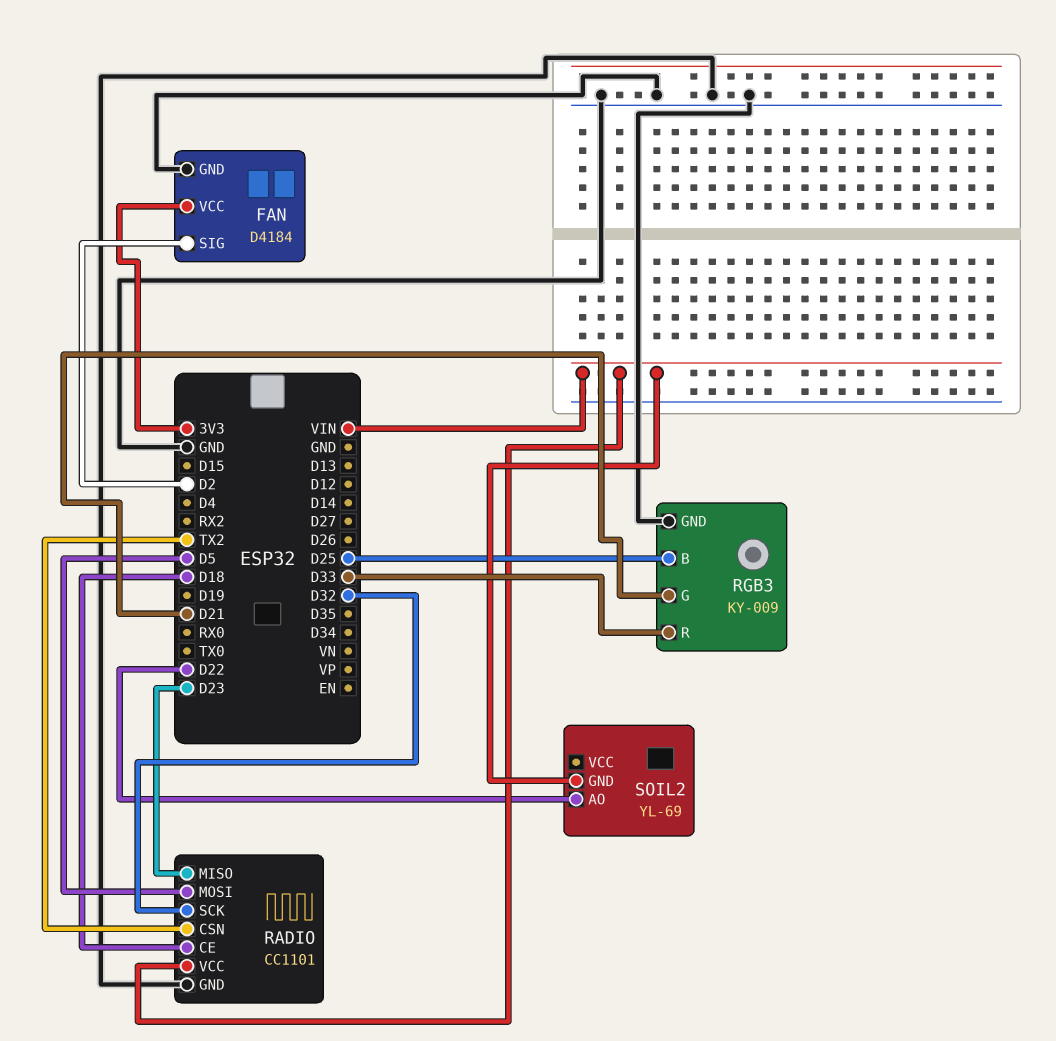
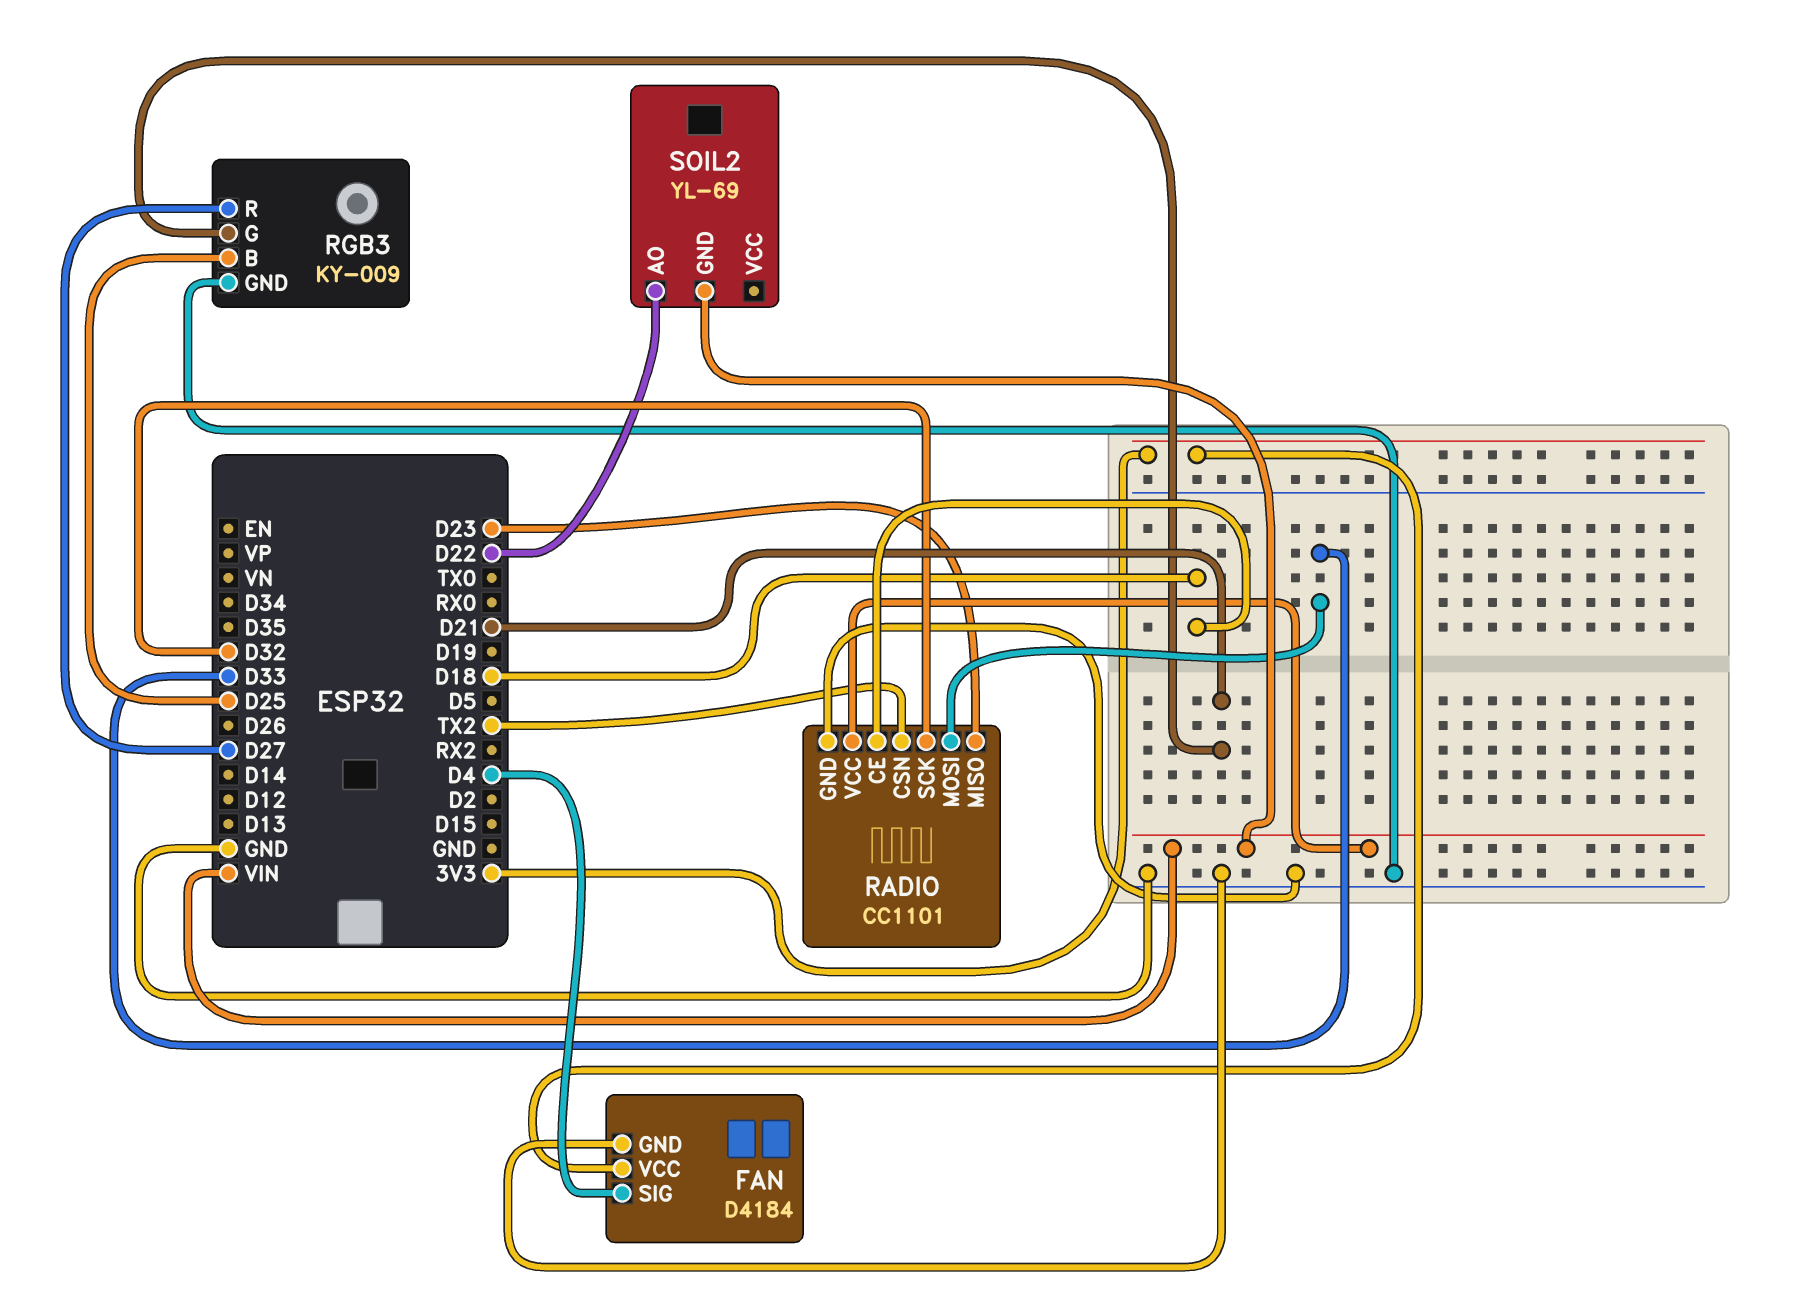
FAN pin SIG: D2 -> D4
RADIO pin MOSI: D5 -> D33
RGB3 pin R: D33 -> D27

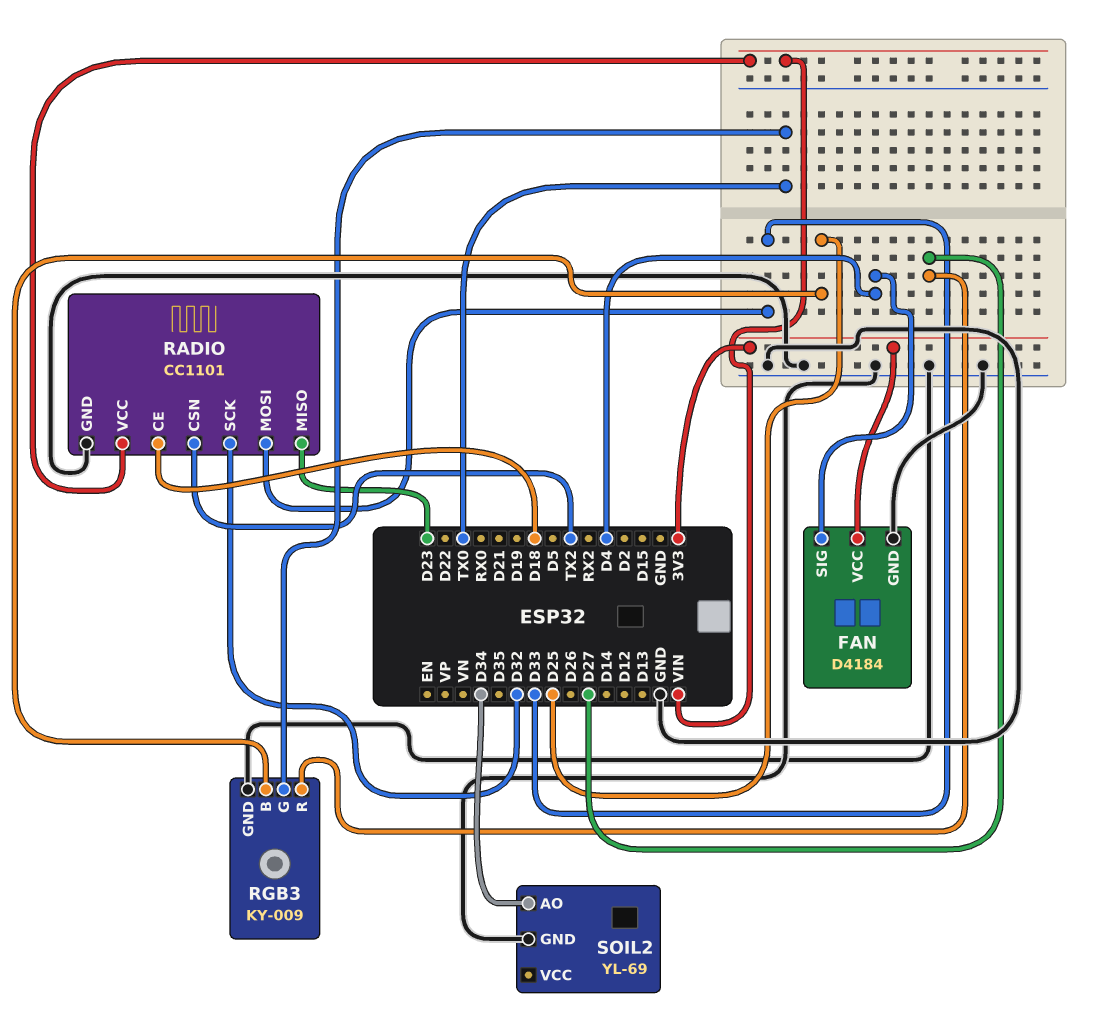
RGB3 pin G: D21 -> TX0
SOIL2 pin AO: D22 -> D34
SOIL2 pin GND: VIN -> GND

